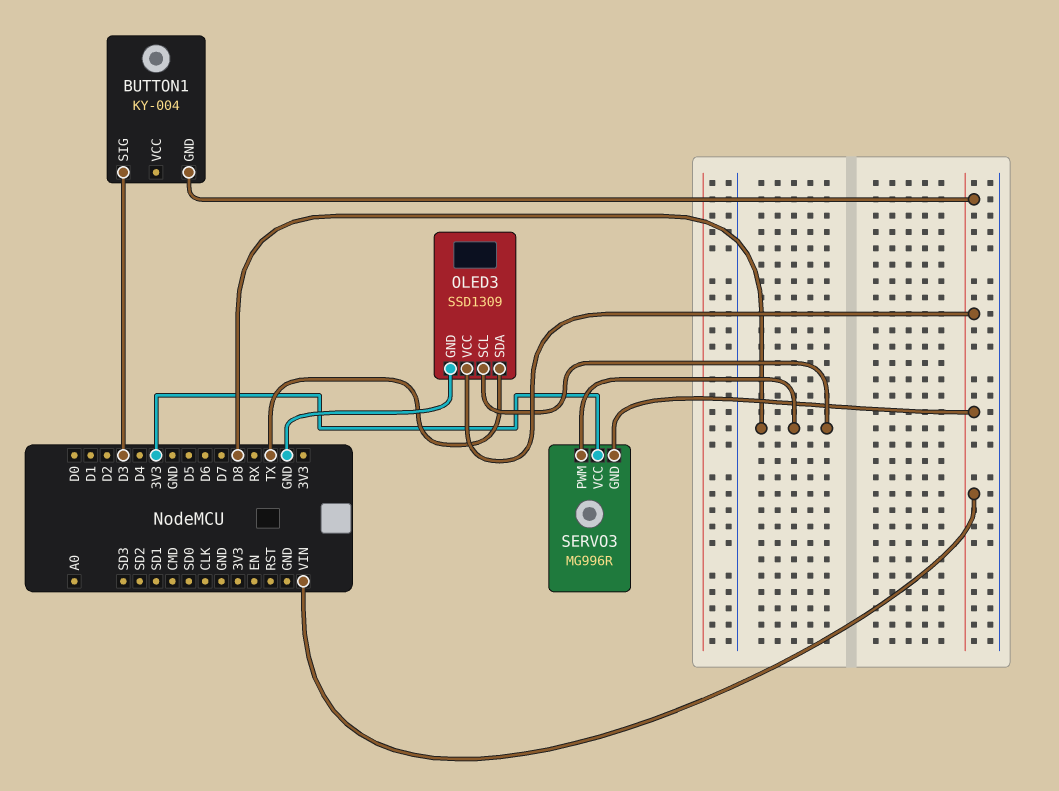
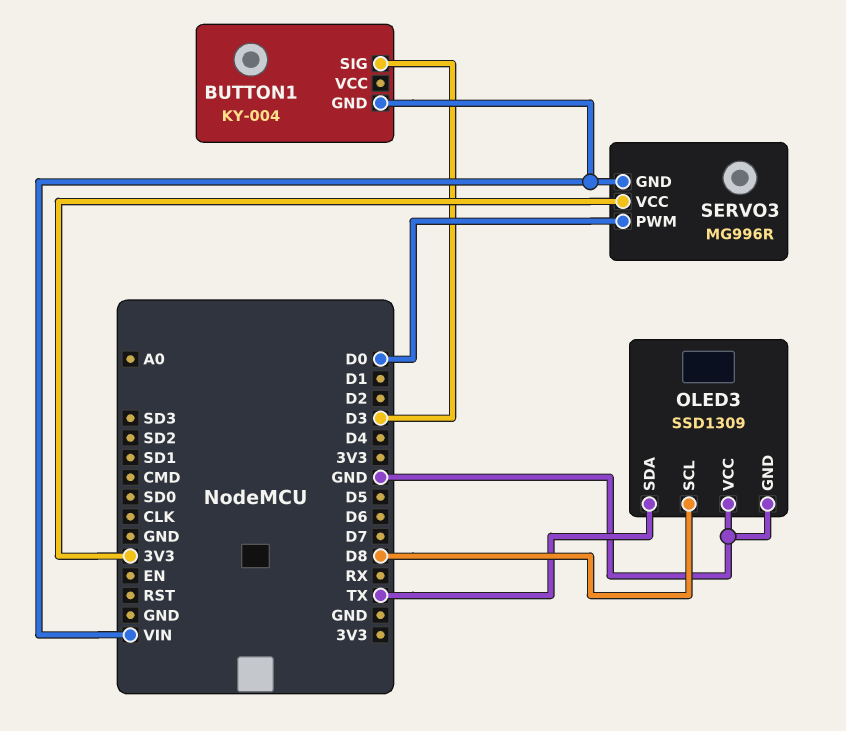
OLED3 pin VCC: VIN -> GND
SERVO3 pin PWM: D8 -> D0

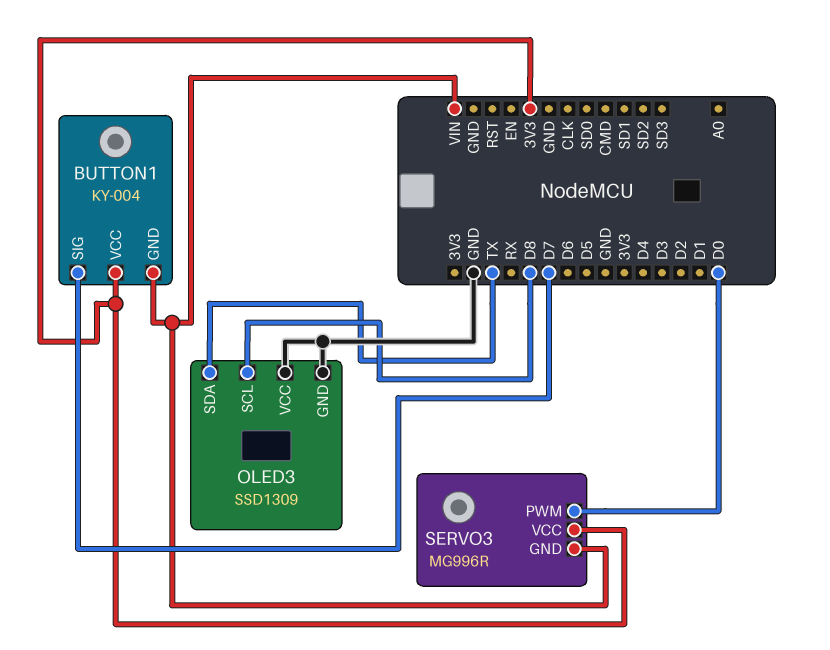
BUTTON1 pin SIG: D3 -> D7
BUTTON1 pin VCC: none -> 3V3

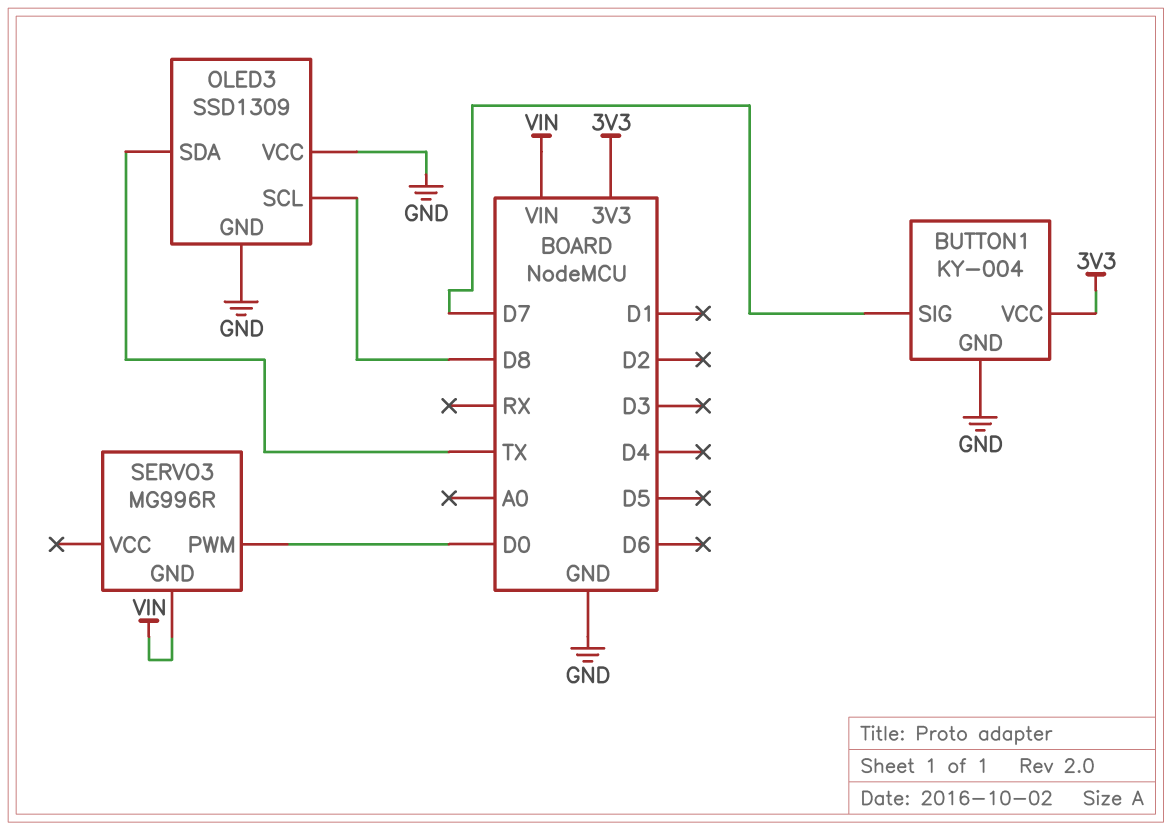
BUTTON1 pin GND: VIN -> GND
SERVO3 pin VCC: 3V3 -> none

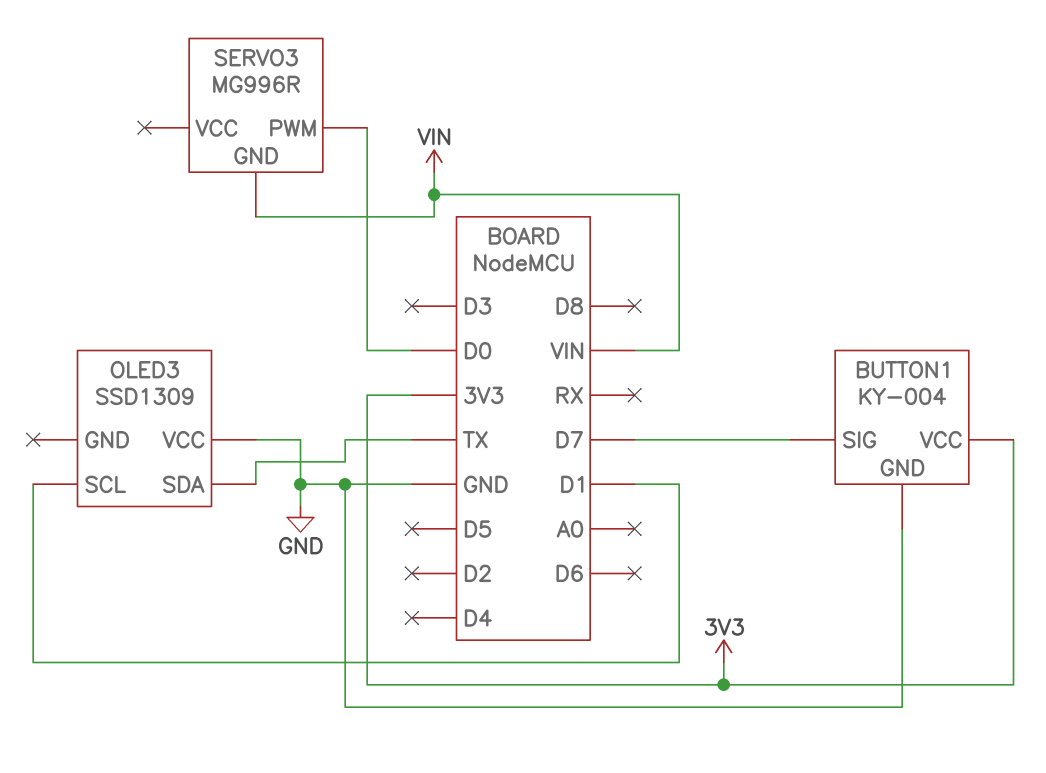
OLED3 pin GND: GND -> none
OLED3 pin SCL: D8 -> D1

